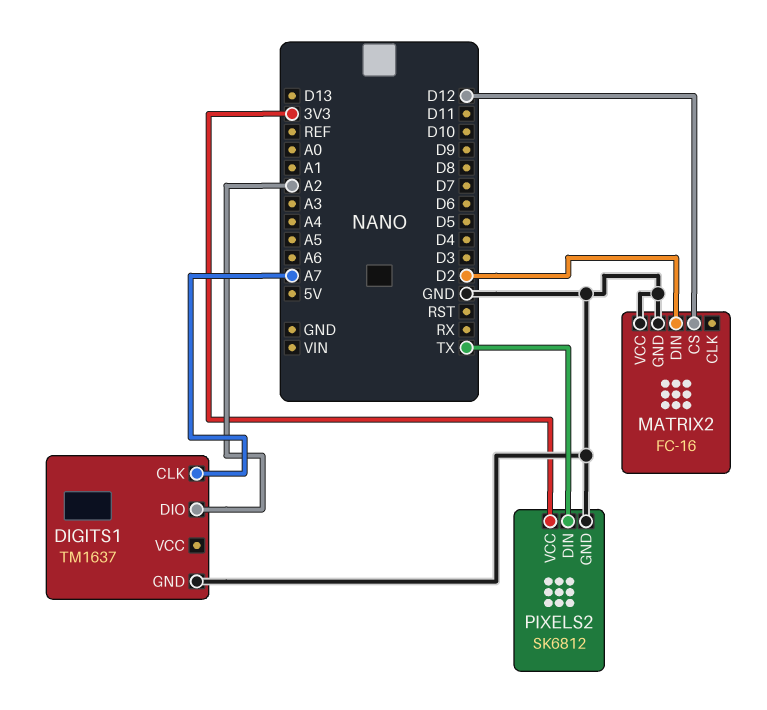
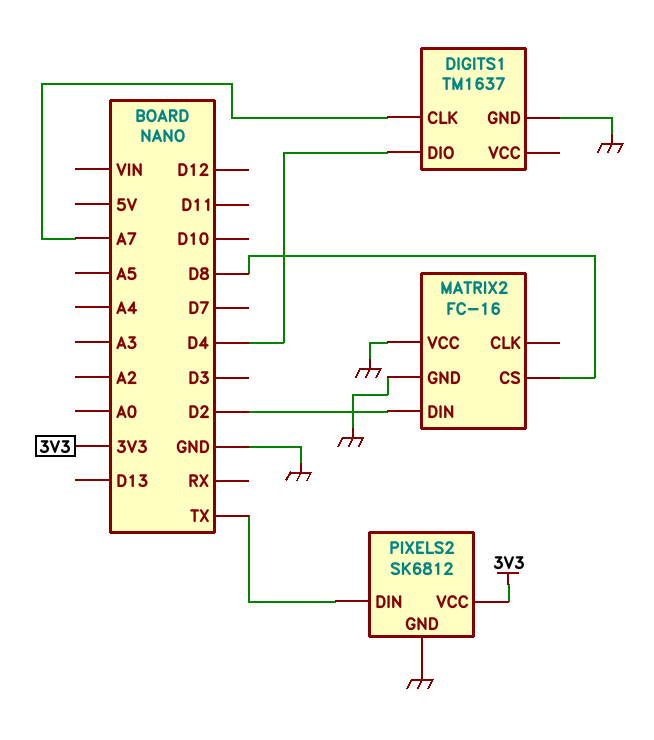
DIGITS1 pin DIO: A2 -> D4
MATRIX2 pin CS: D12 -> D8

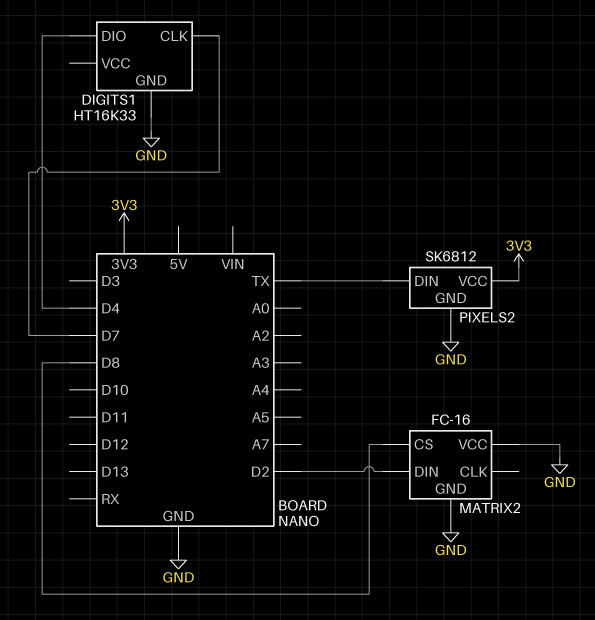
DIGITS1: TM1637 -> HT16K33
DIGITS1 pin CLK: A7 -> D7

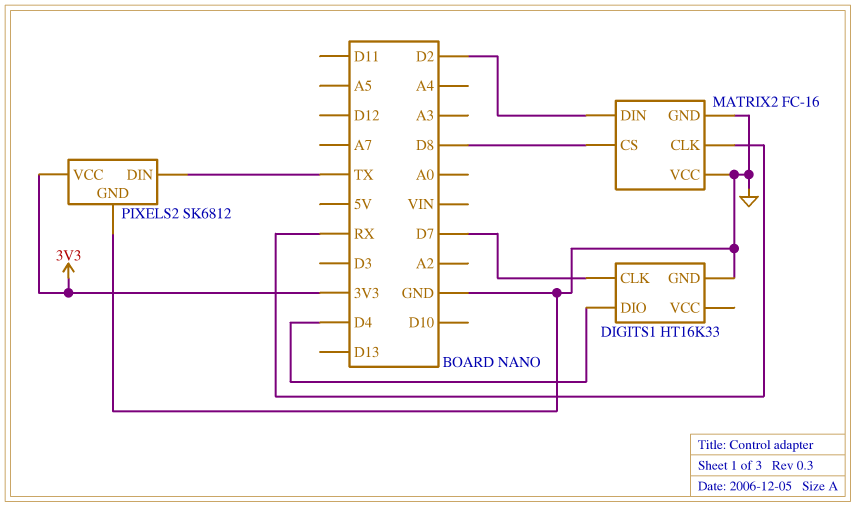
MATRIX2 pin CLK: none -> RX

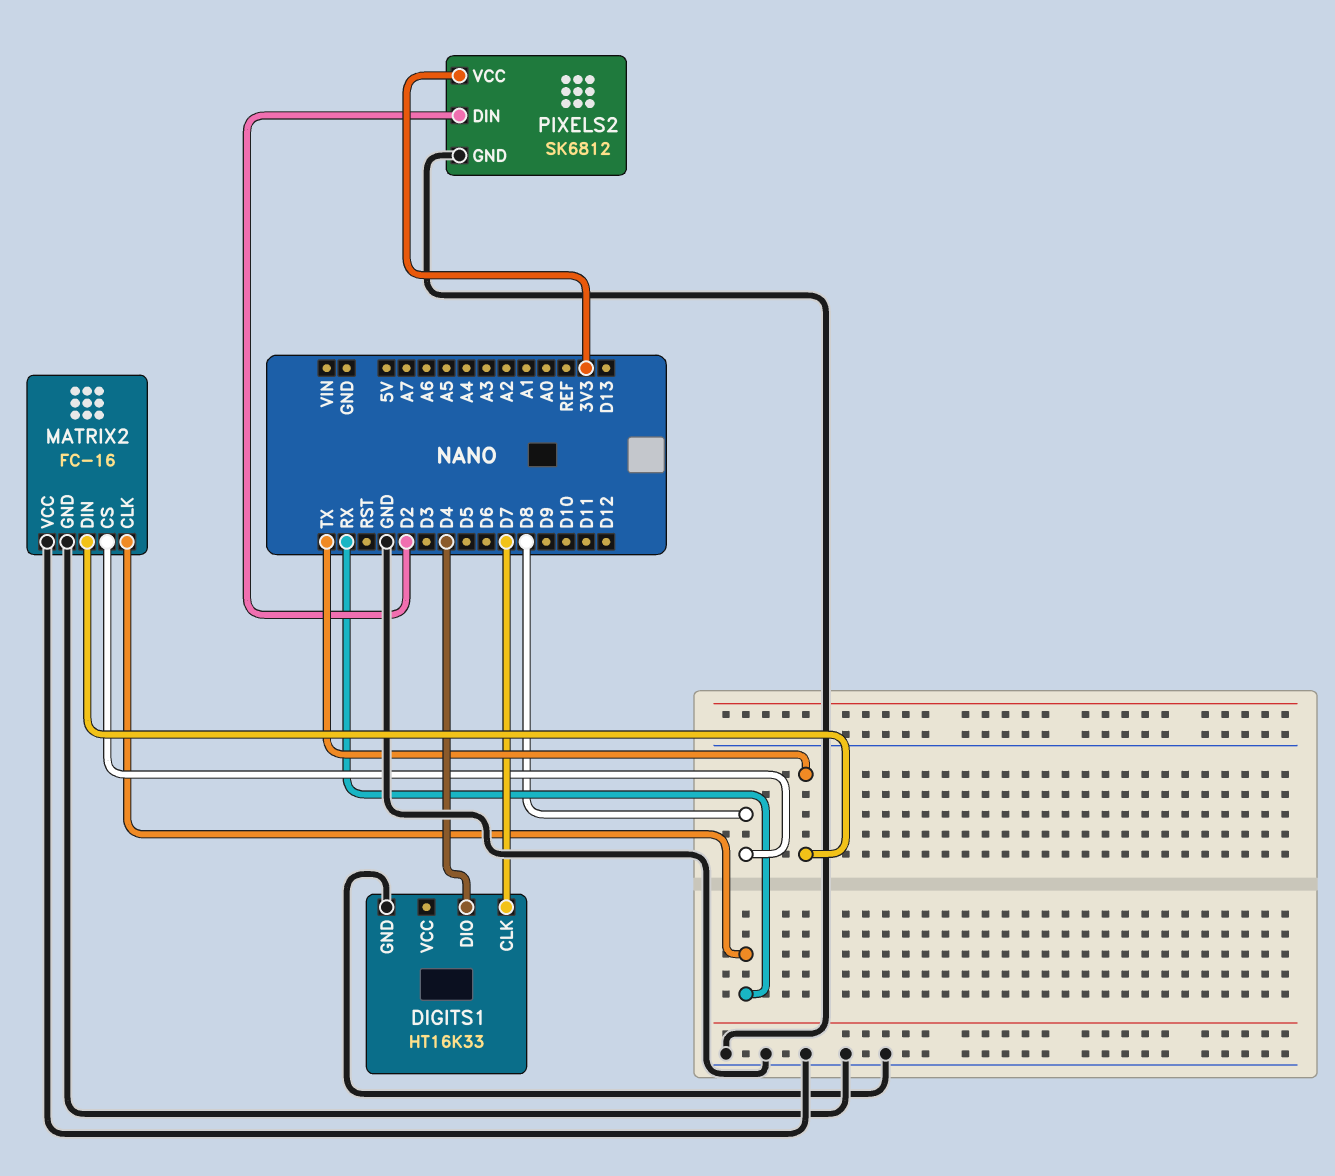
MATRIX2 pin DIN: D2 -> TX
PIXELS2 pin DIN: TX -> D2

